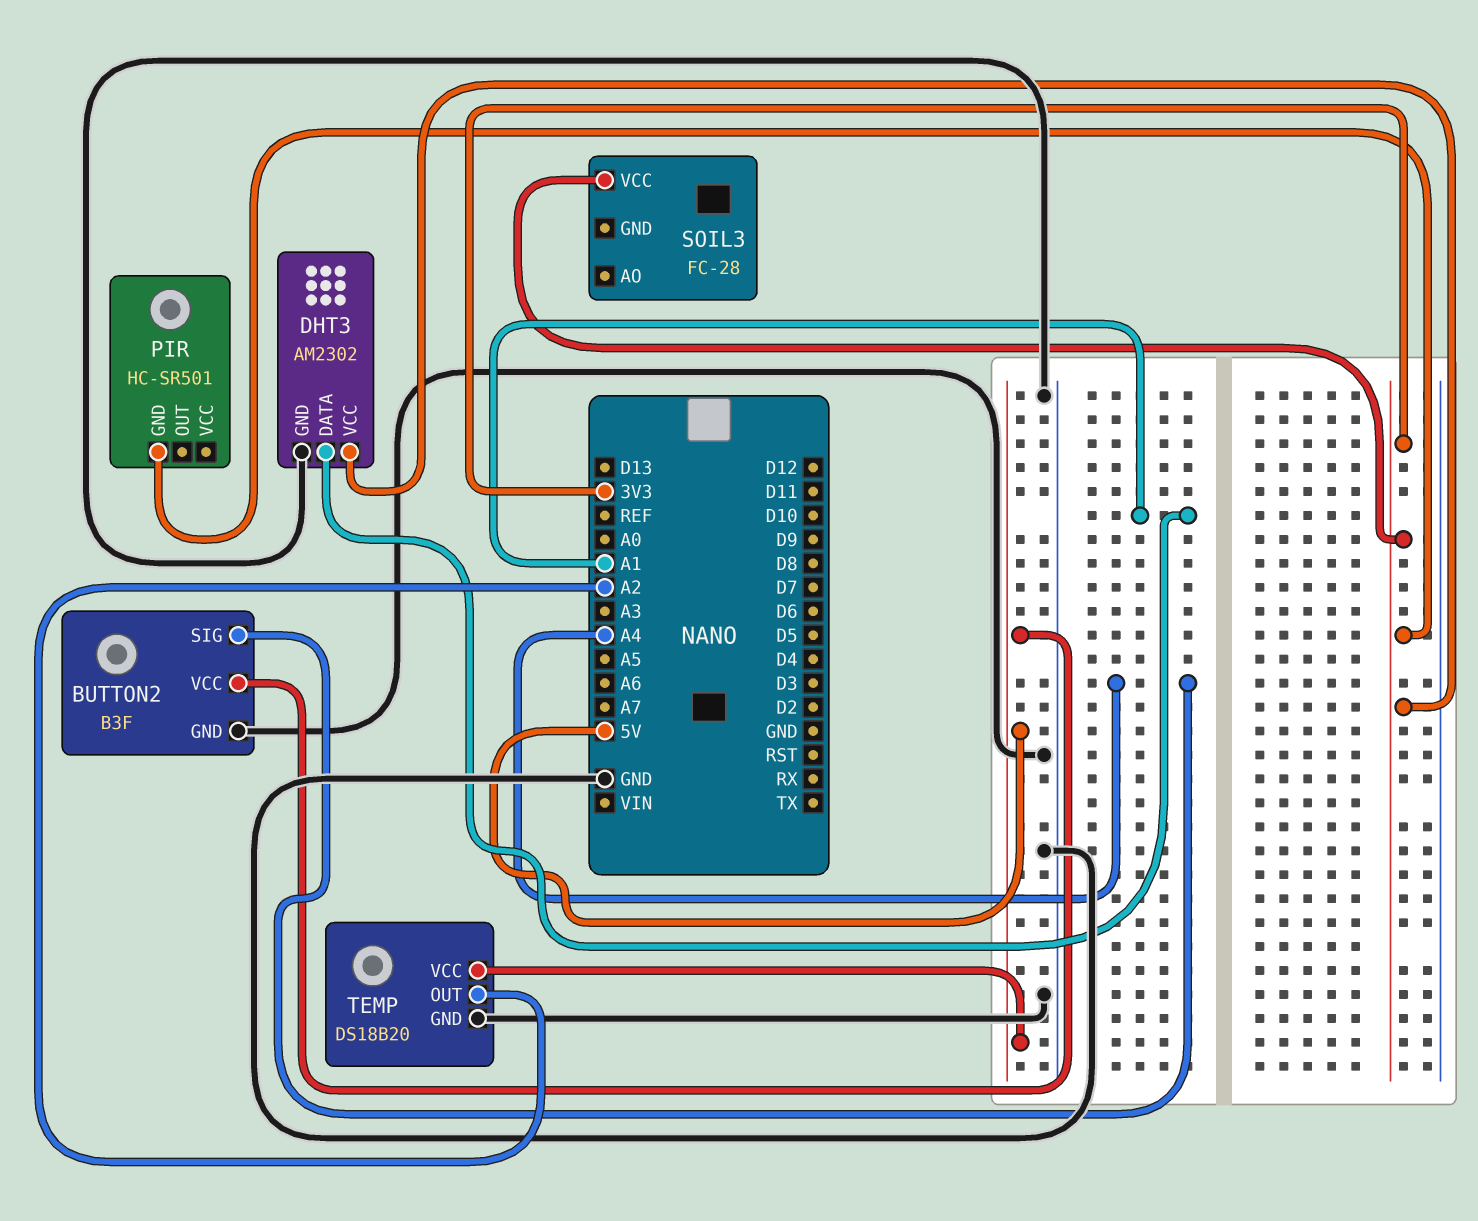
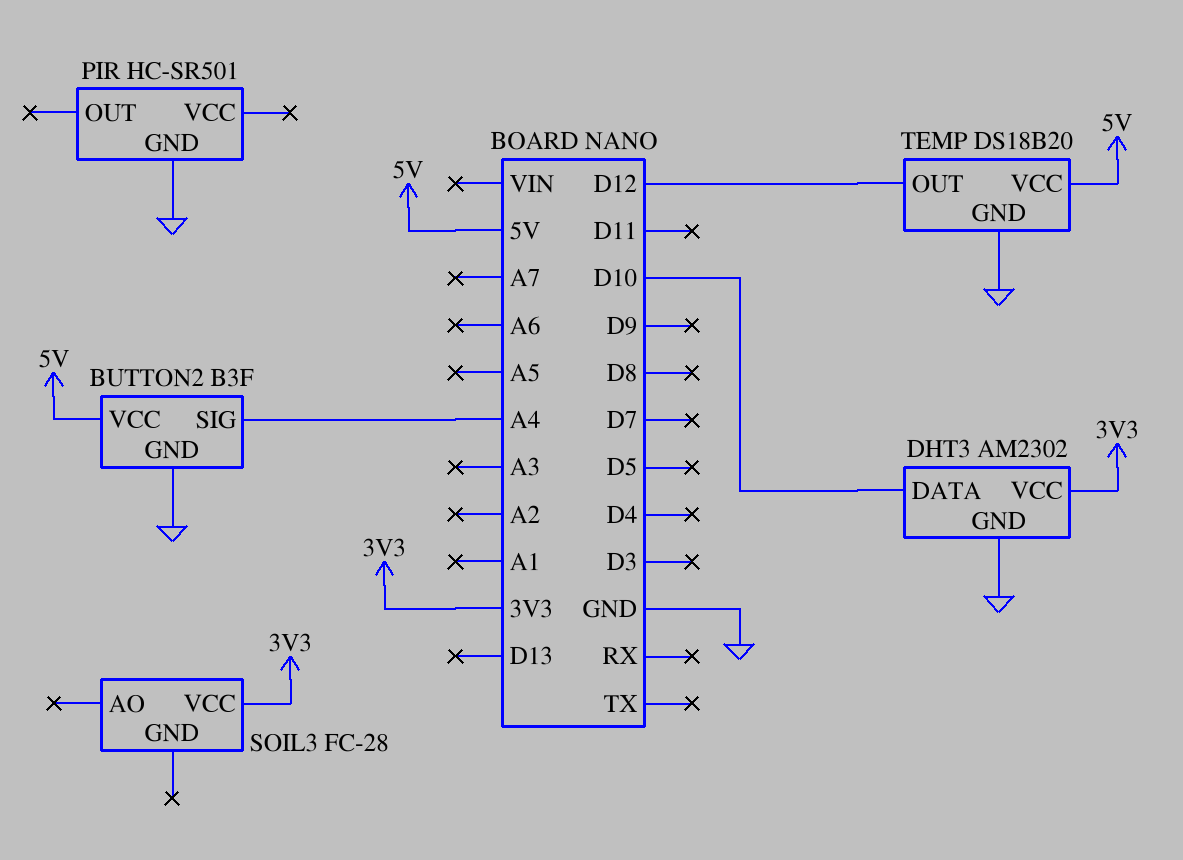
DHT3 pin DATA: A1 -> D10
PIR pin GND: 3V3 -> GND
TEMP pin OUT: A2 -> D12

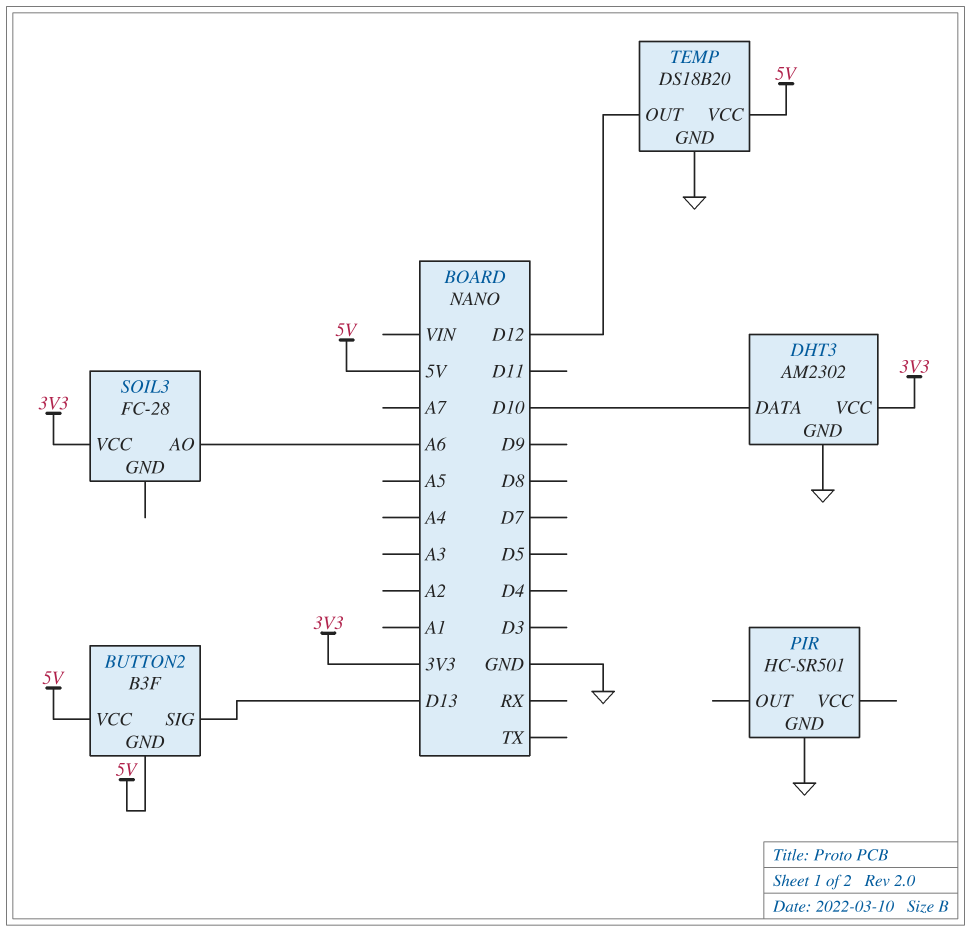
BUTTON2 pin GND: GND -> 5V
BUTTON2 pin SIG: A4 -> D13
SOIL3 pin AO: none -> A6

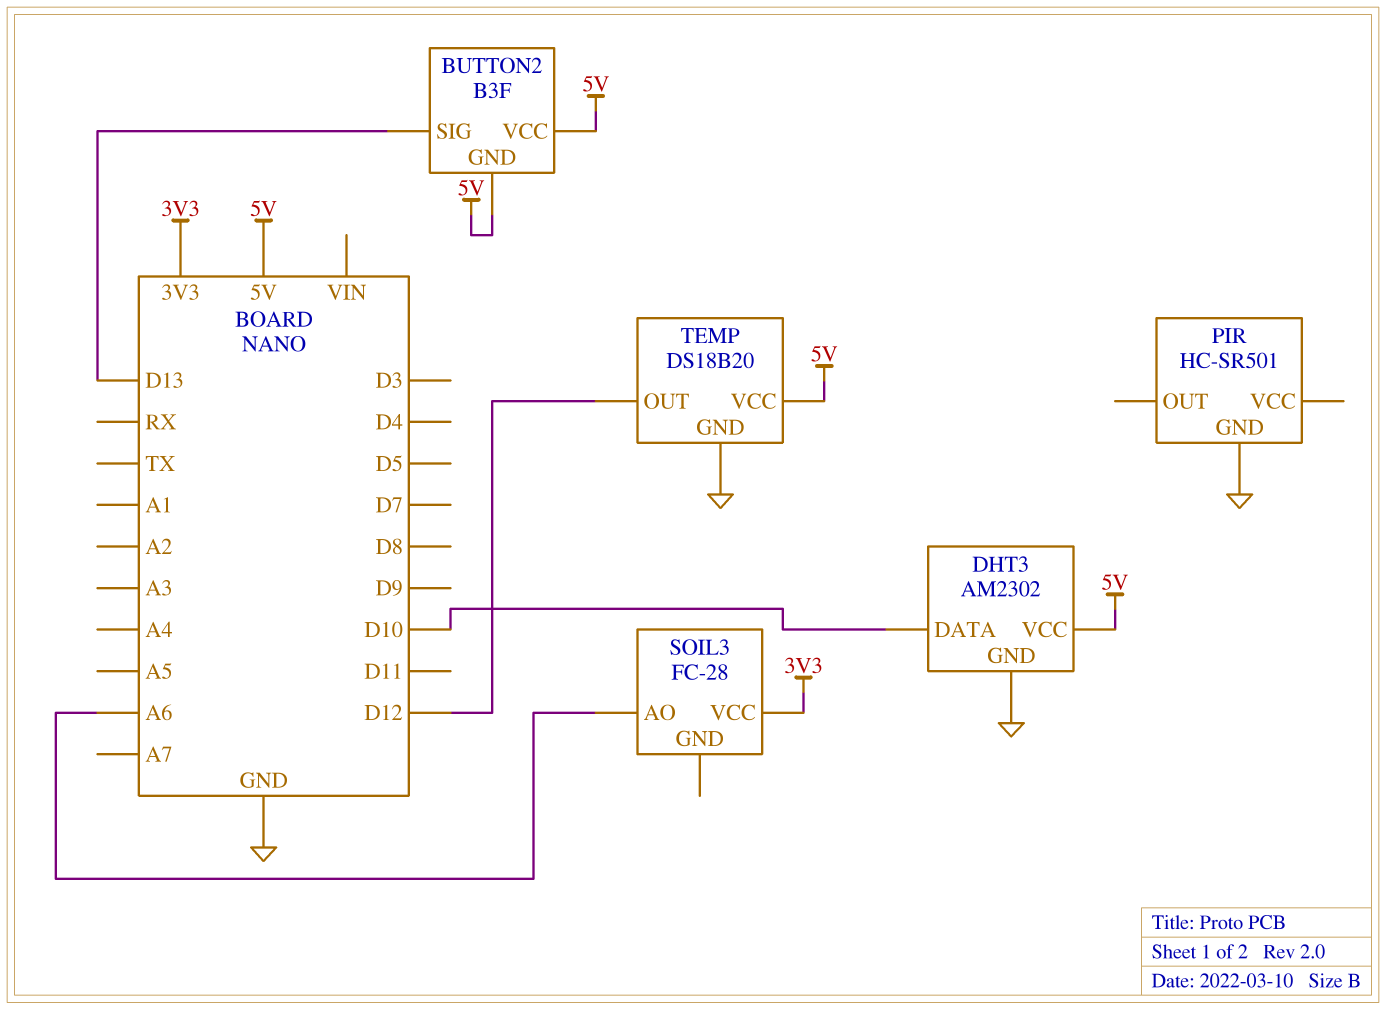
DHT3 pin VCC: 3V3 -> 5V

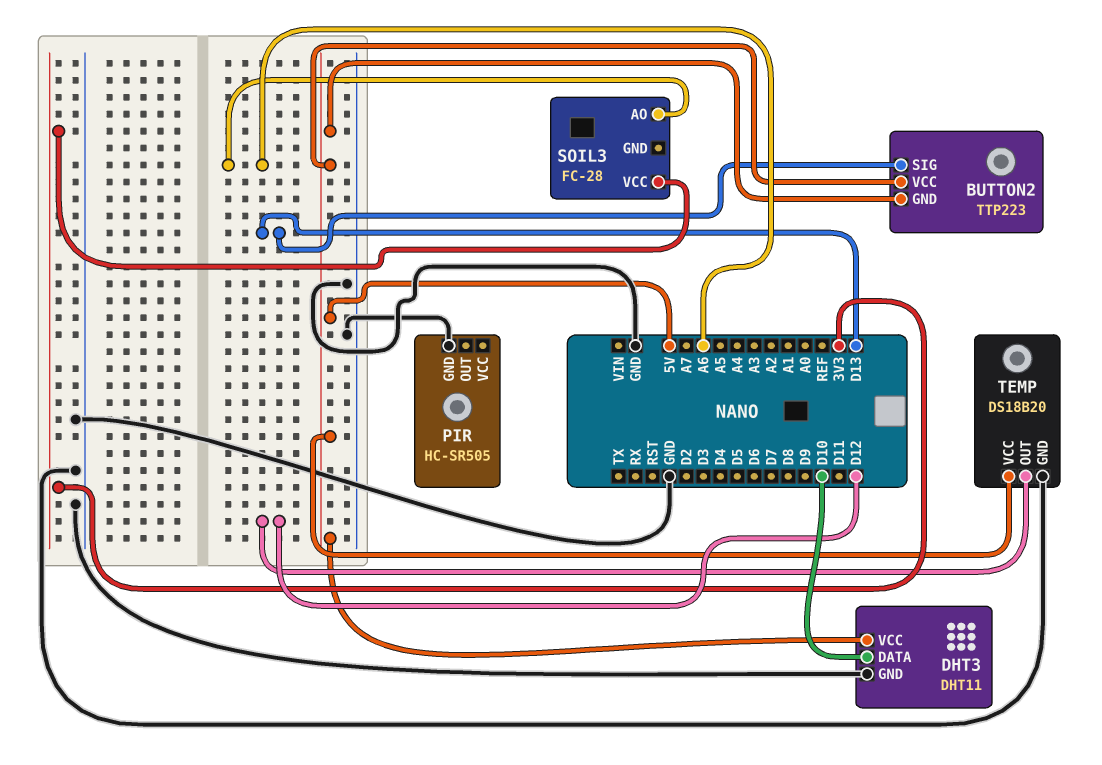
BUTTON2: B3F -> TTP223
DHT3: AM2302 -> DHT11
PIR: HC-SR501 -> HC-SR505

